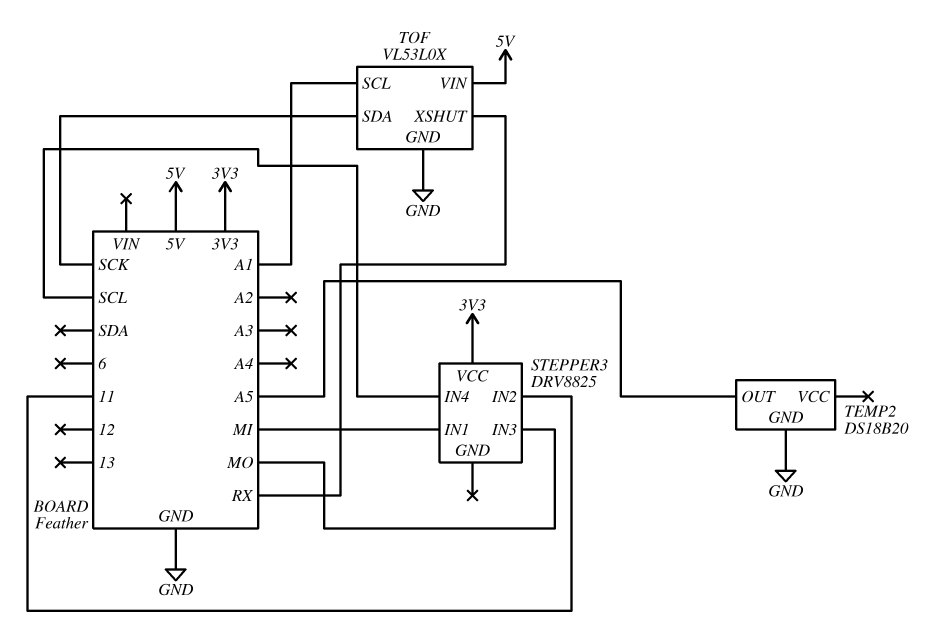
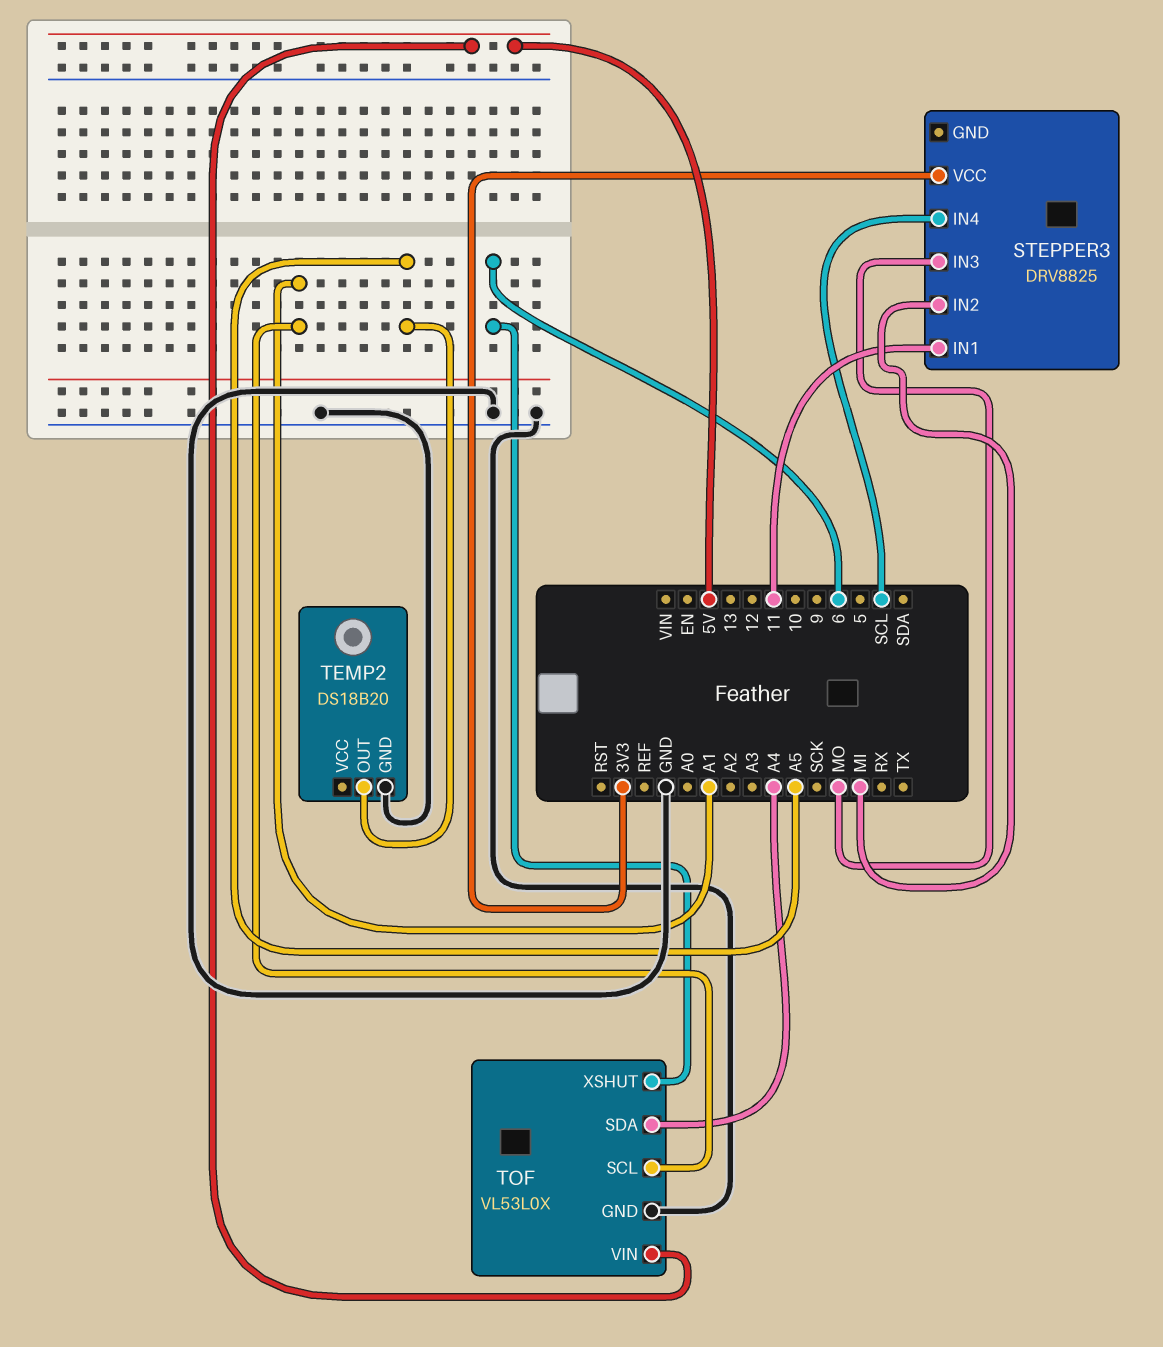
STEPPER3 pin IN1: MI -> 11
STEPPER3 pin IN2: 11 -> MI
TOF pin SDA: SCK -> A4
TOF pin XSHUT: RX -> 6

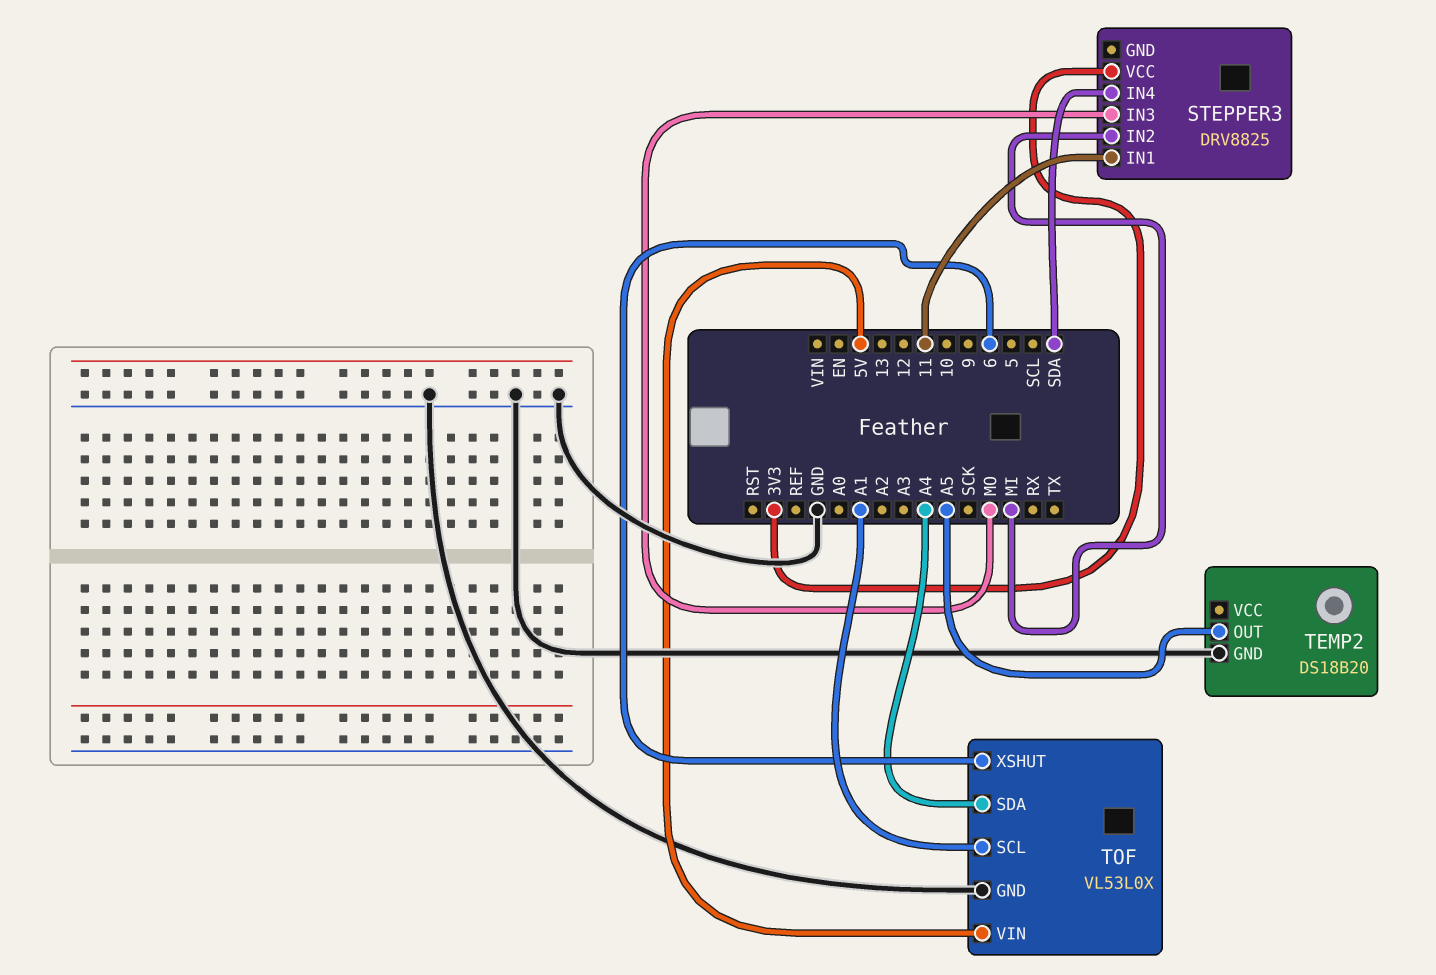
STEPPER3 pin IN4: SCL -> SDA

